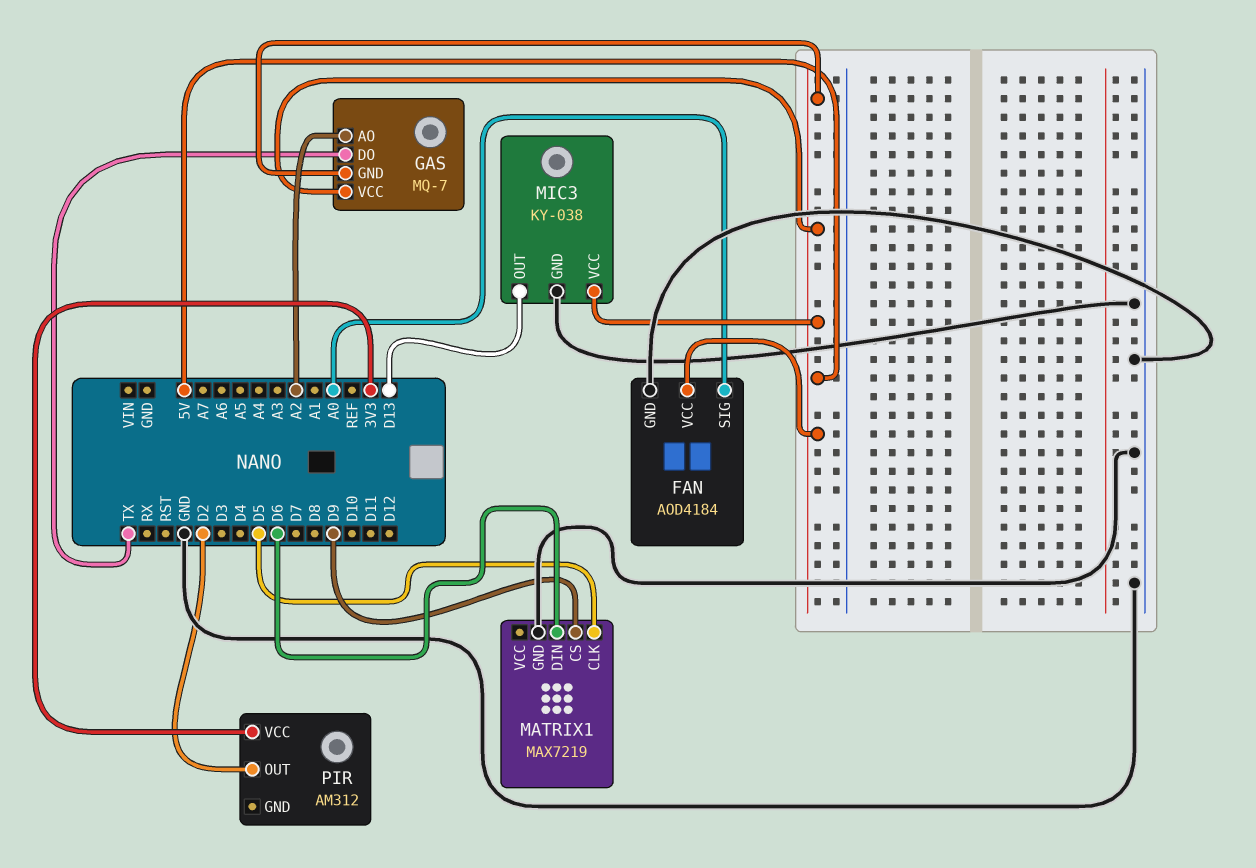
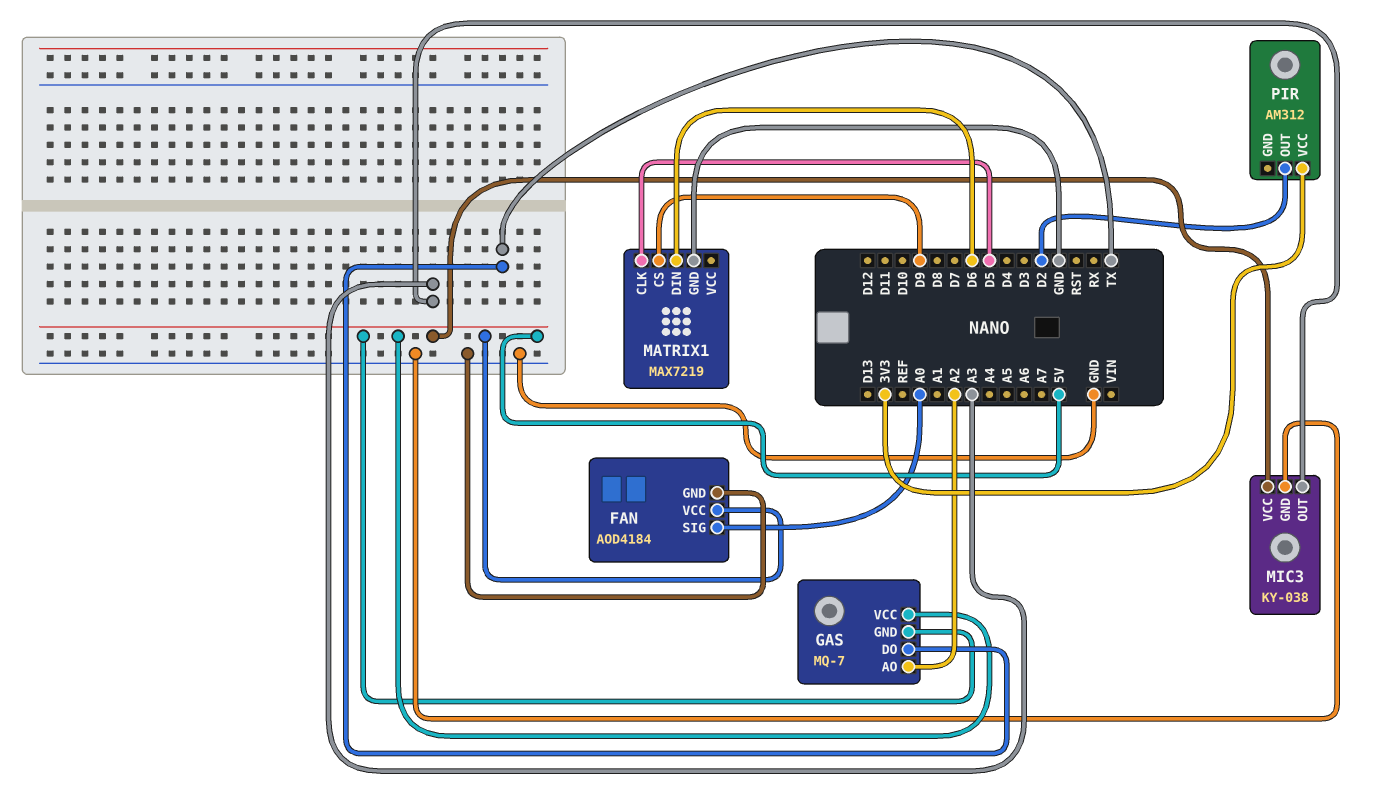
MIC3 pin OUT: D13 -> A3

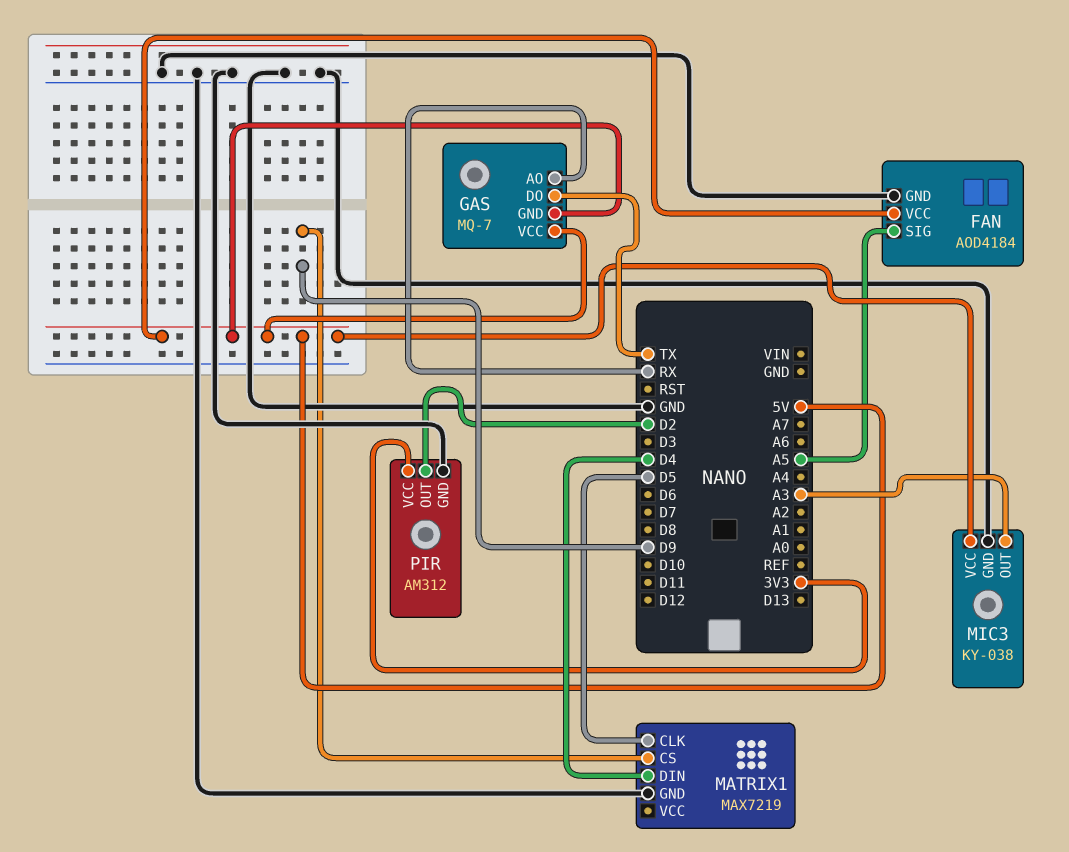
FAN pin SIG: A0 -> A5
GAS pin AO: A2 -> RX
MATRIX1 pin DIN: D6 -> D4
PIR pin GND: none -> GND

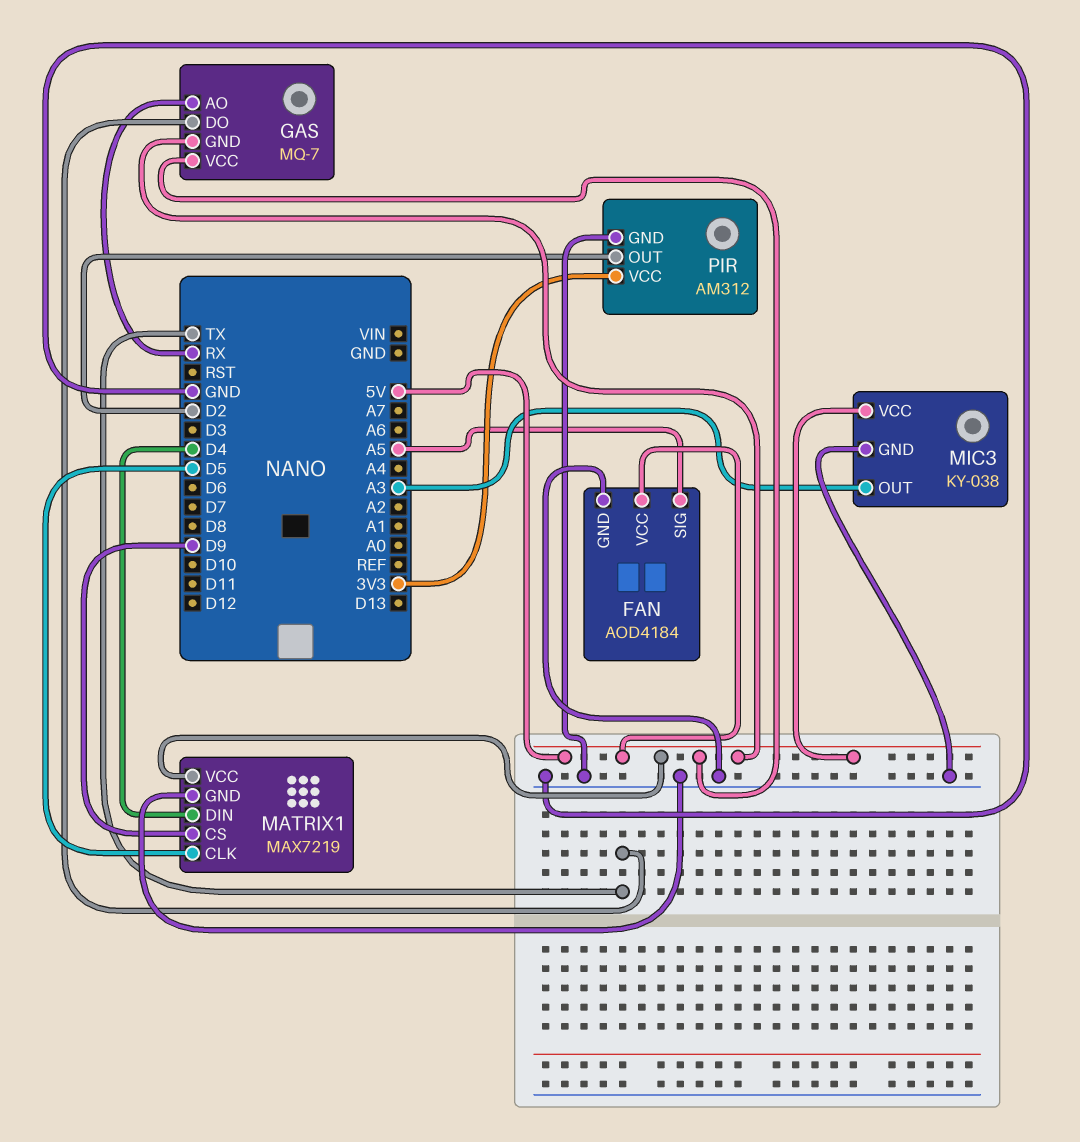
MATRIX1 pin VCC: none -> 5V

